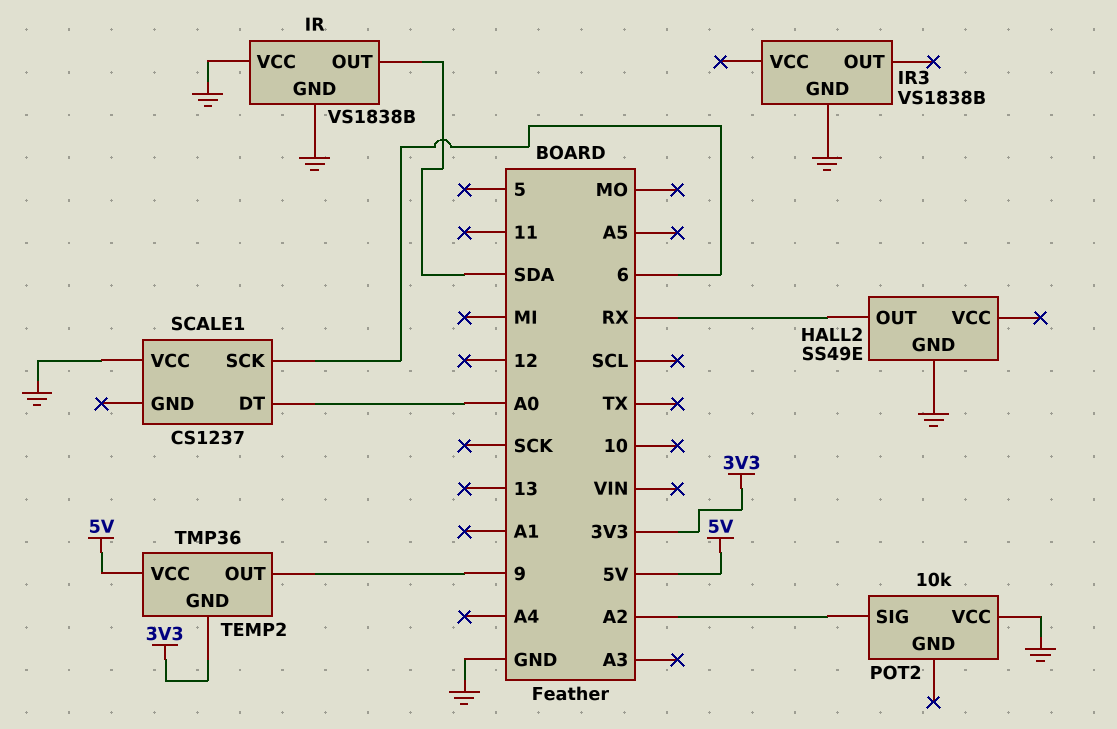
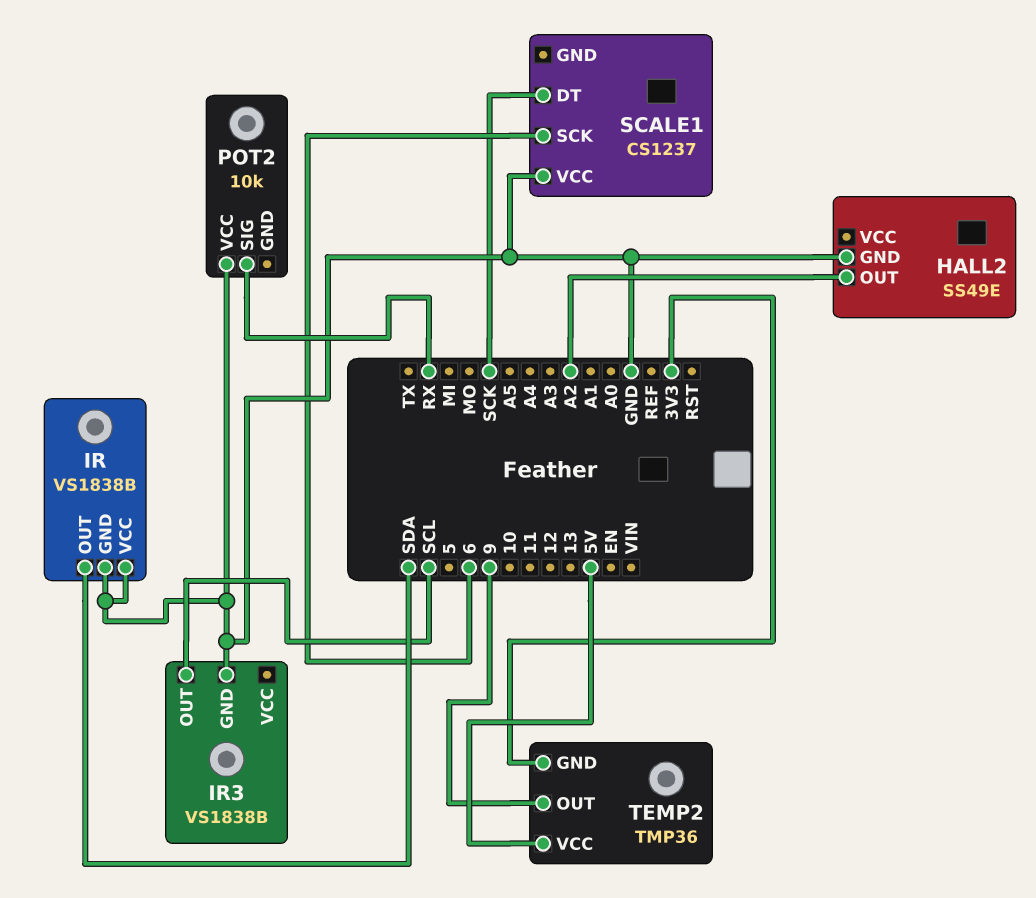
HALL2 pin OUT: RX -> A2
IR3 pin OUT: none -> SCL
POT2 pin SIG: A2 -> RX
SCALE1 pin DT: A0 -> SCK

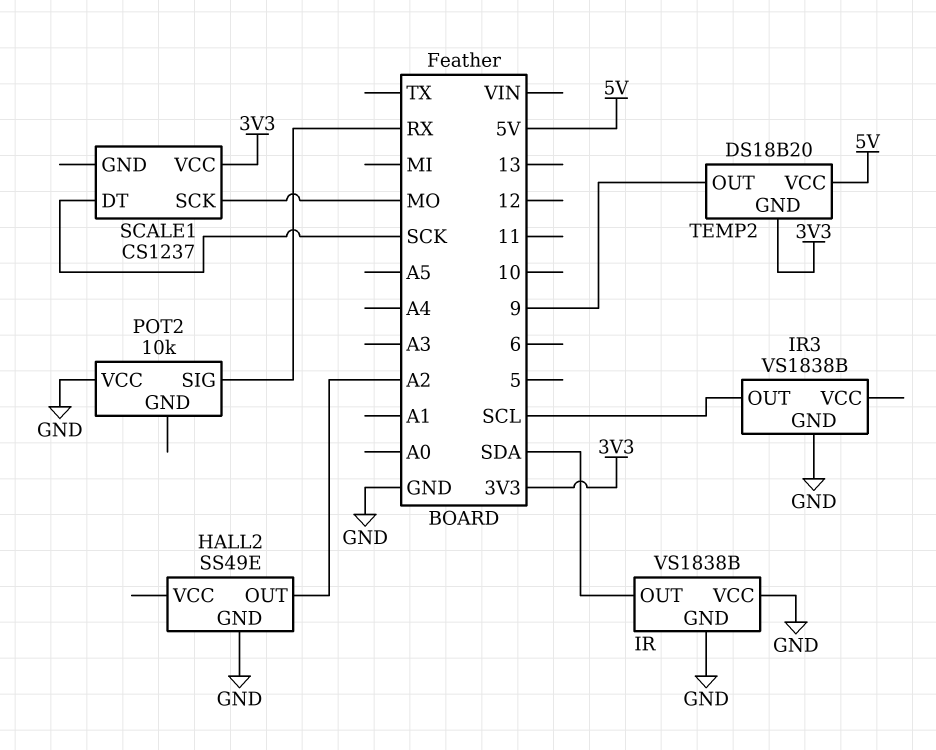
SCALE1 pin SCK: 6 -> MO
SCALE1 pin VCC: GND -> 3V3
TEMP2: TMP36 -> DS18B20

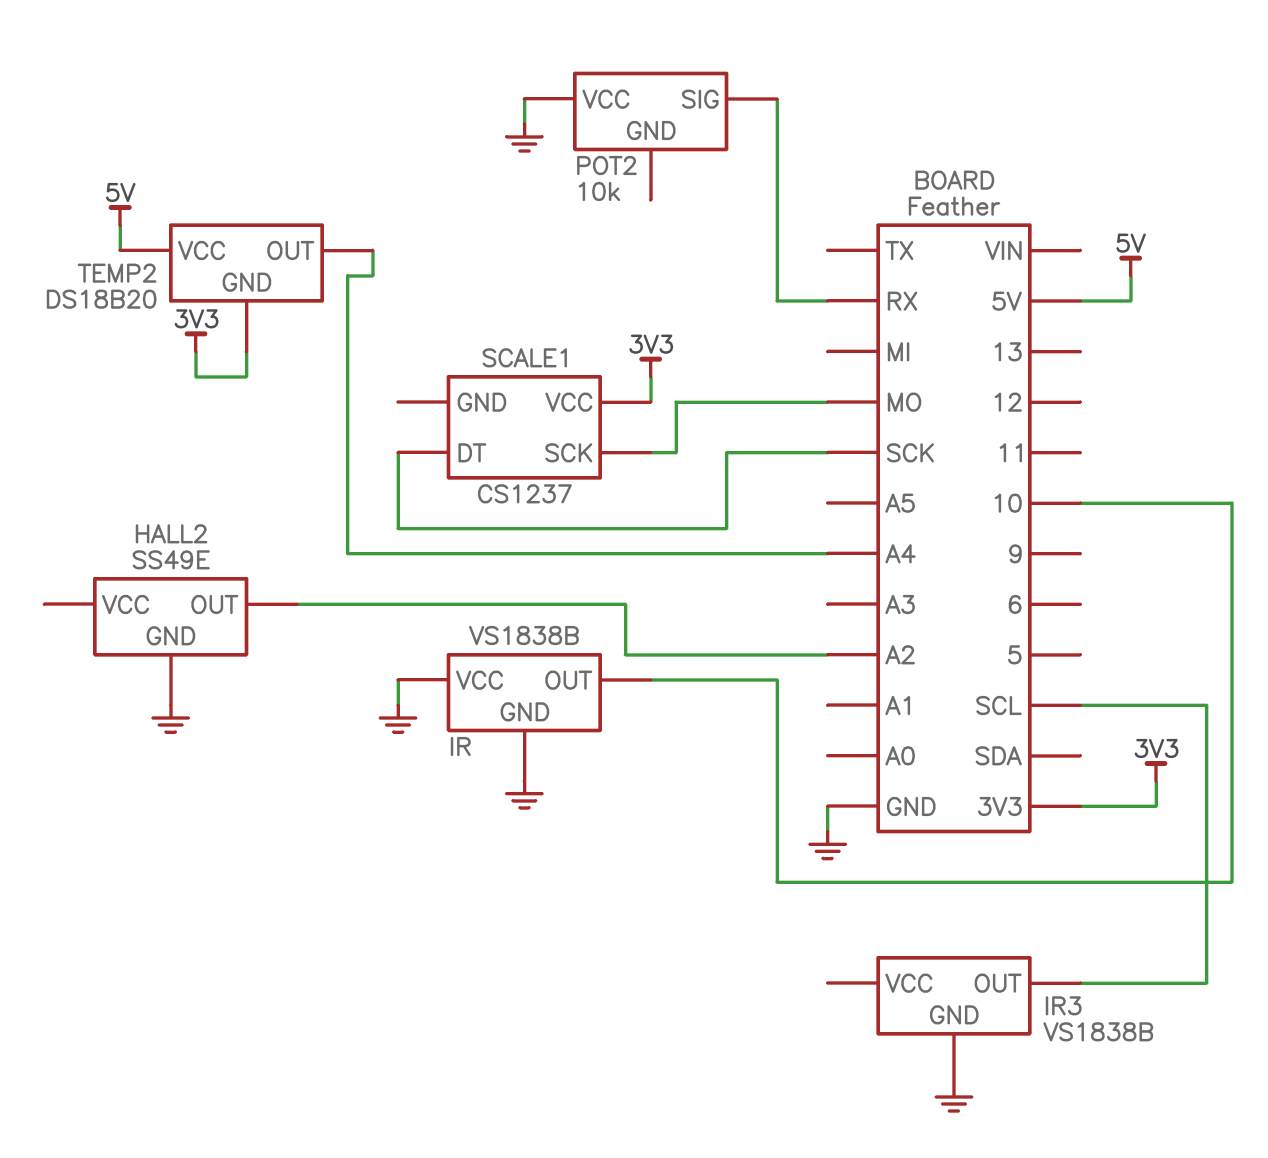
IR pin OUT: SDA -> 10
TEMP2 pin OUT: 9 -> A4

